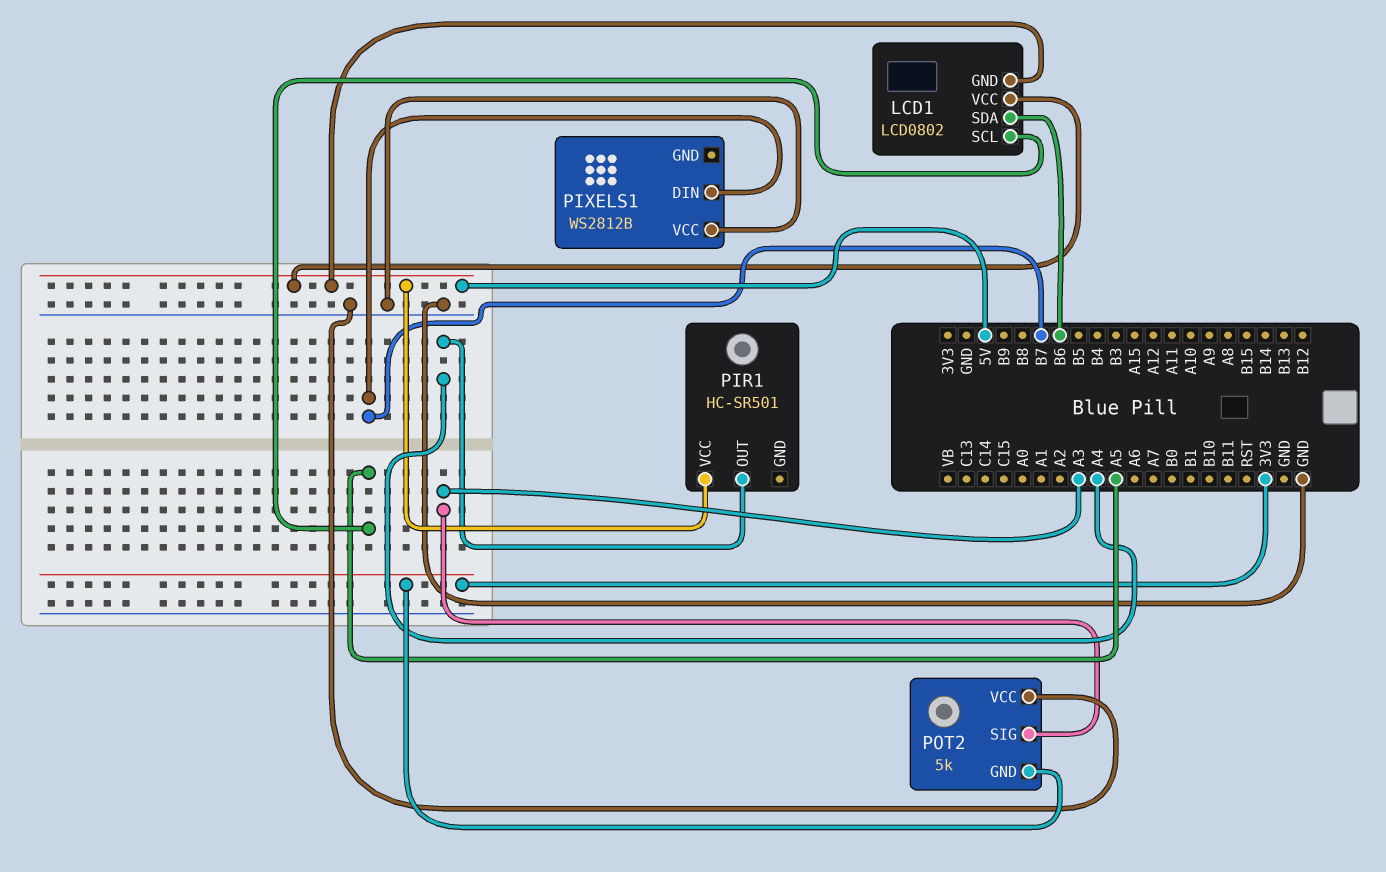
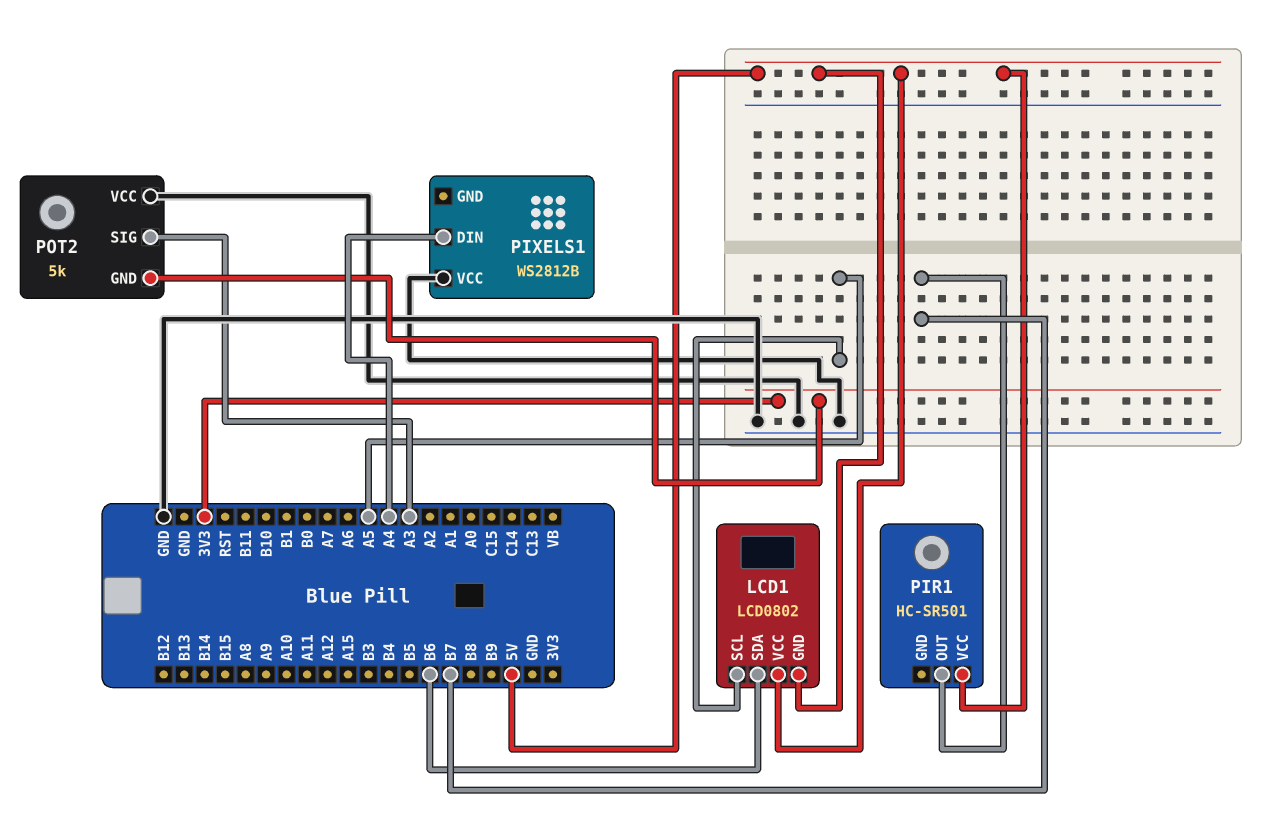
PIR1 pin OUT: A4 -> B7
PIXELS1 pin DIN: B7 -> A4

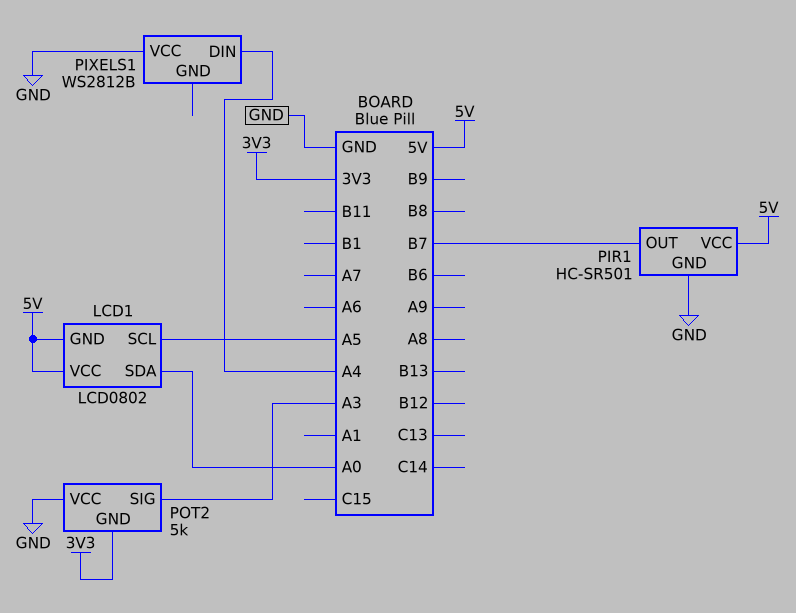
LCD1 pin SDA: B6 -> A0
PIR1 pin GND: none -> GND

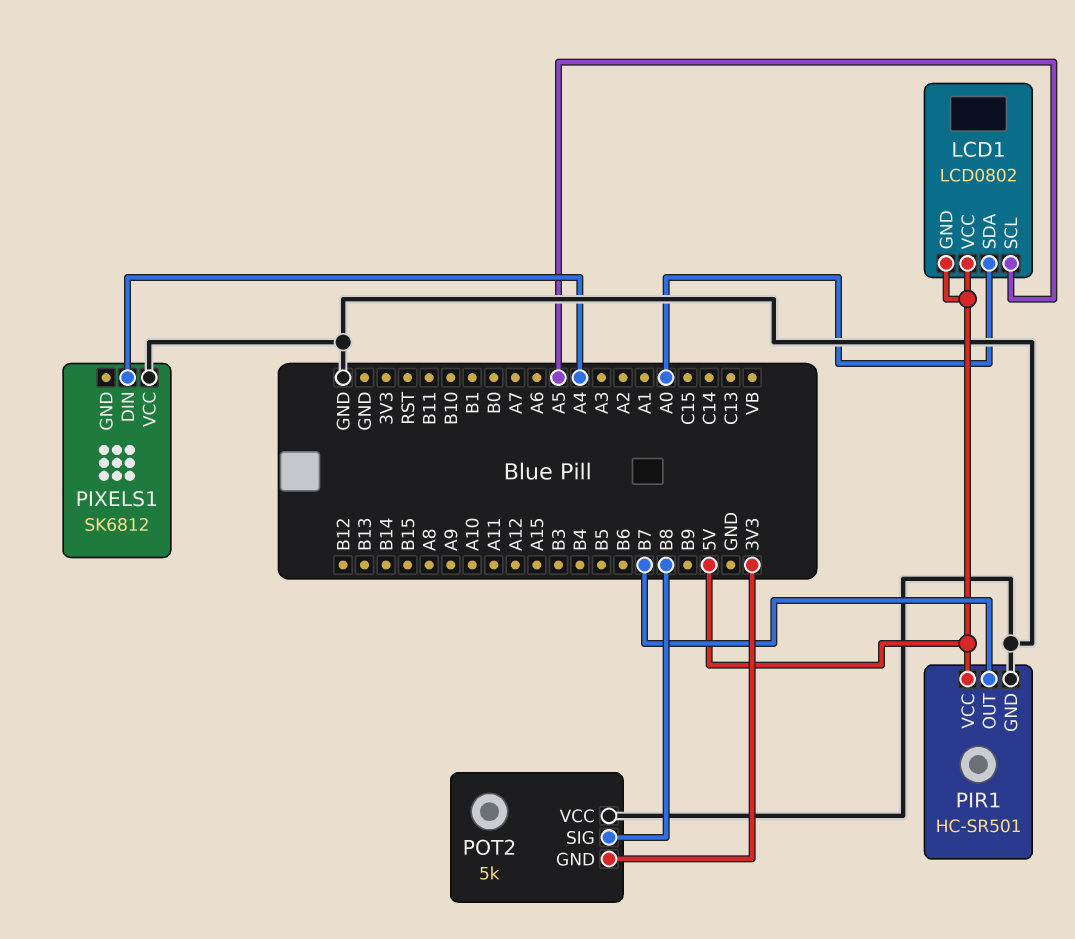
PIXELS1: WS2812B -> SK6812
POT2 pin SIG: A3 -> B8

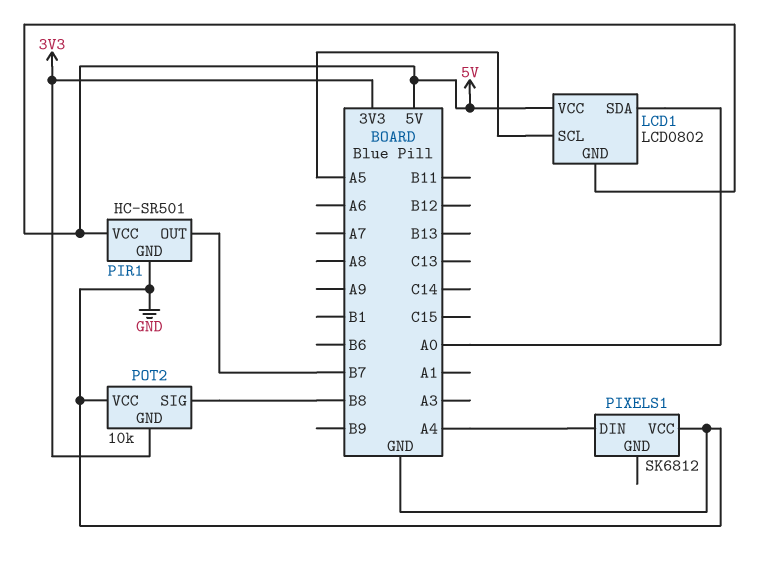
POT2: 5k -> 10k

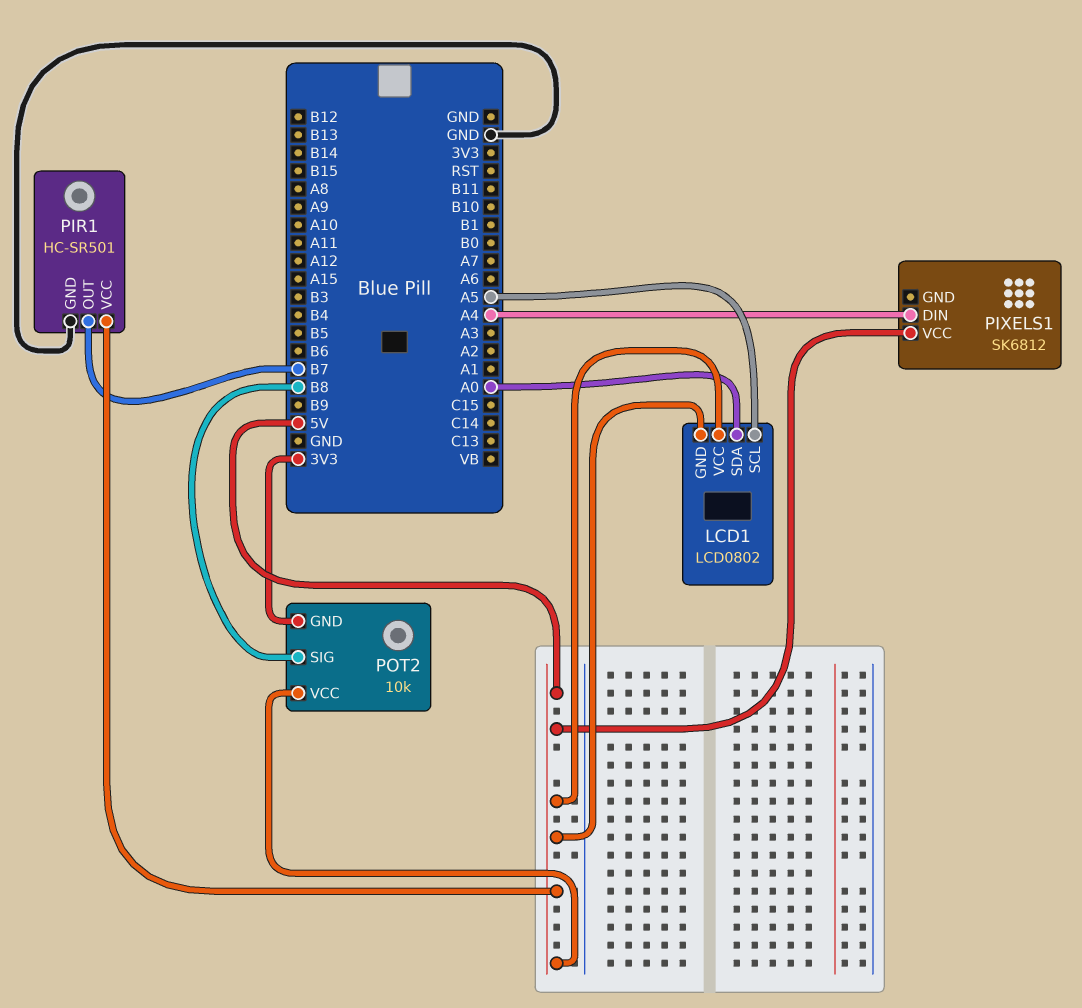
PIXELS1 pin VCC: GND -> 5V
POT2 pin VCC: GND -> 5V

